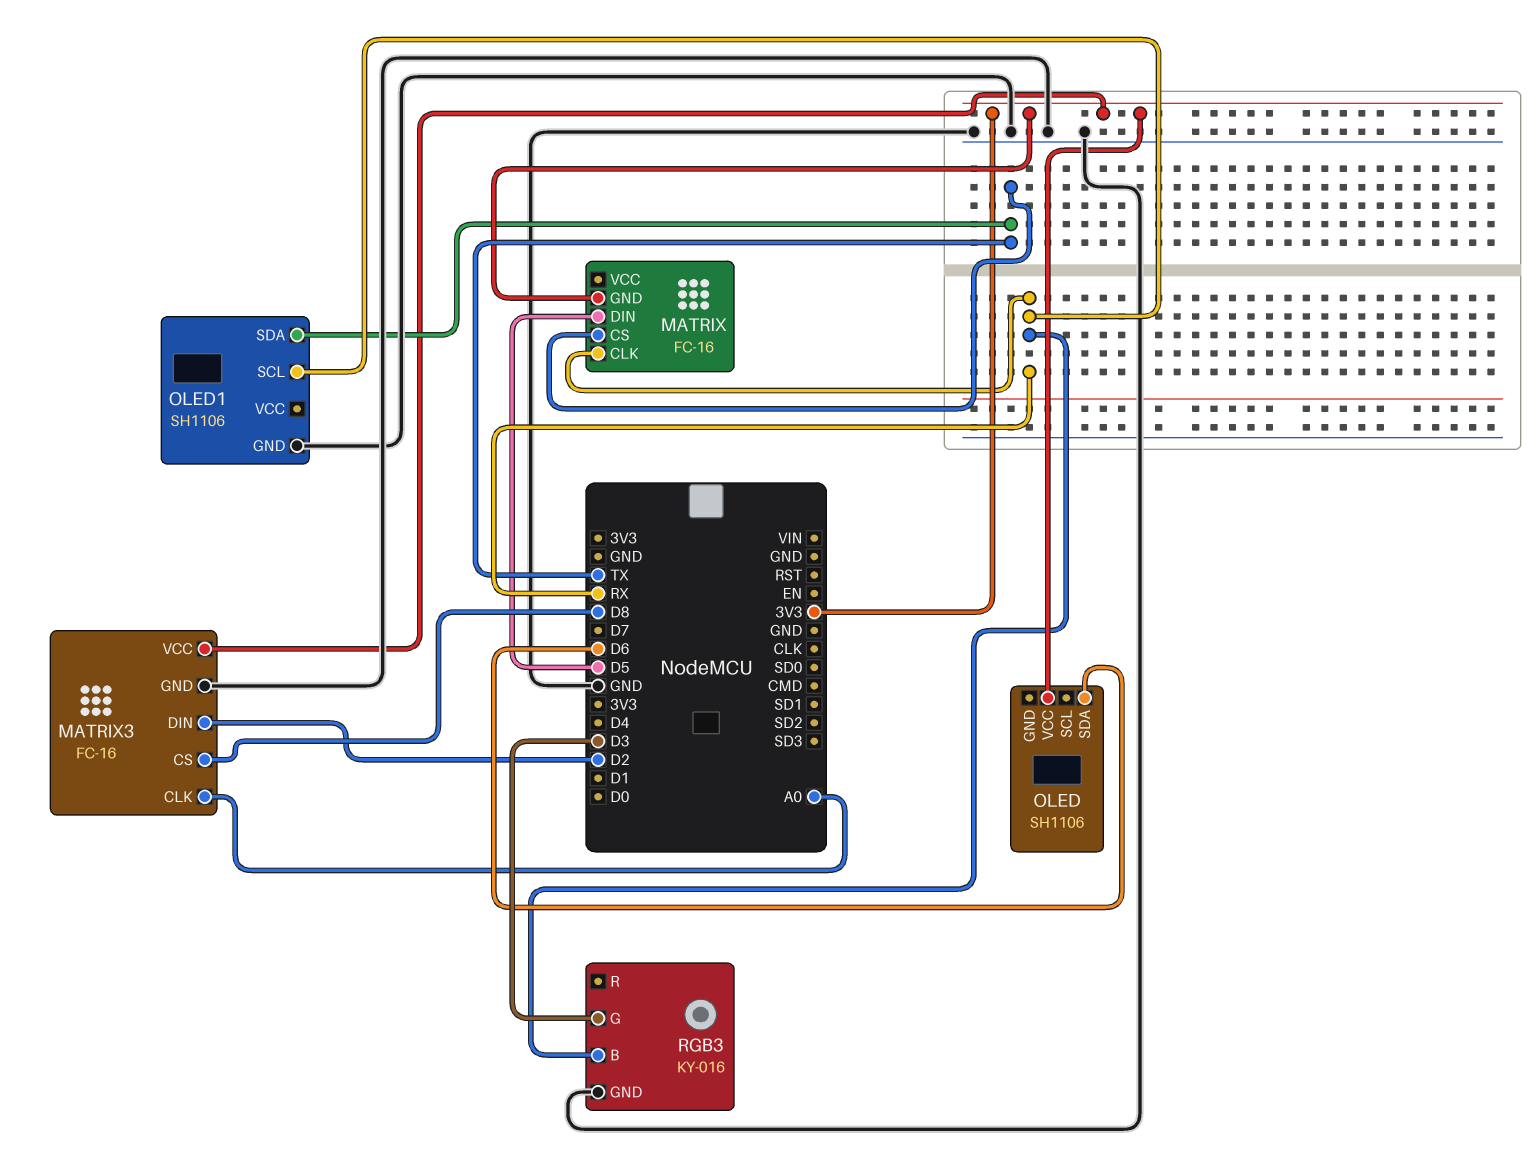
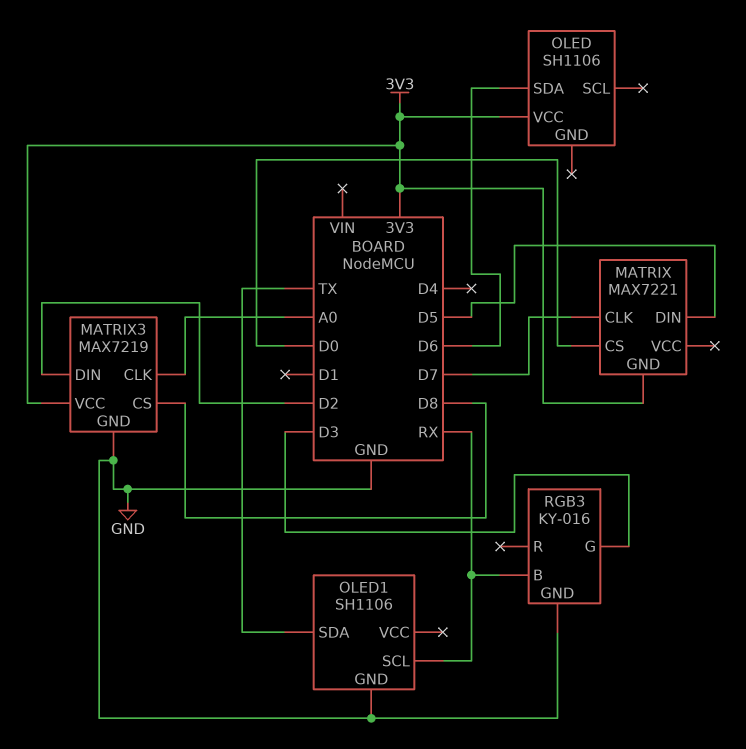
MATRIX: FC-16 -> MAX7221
MATRIX pin CLK: RX -> D7
MATRIX pin CS: TX -> D0
MATRIX3: FC-16 -> MAX7219

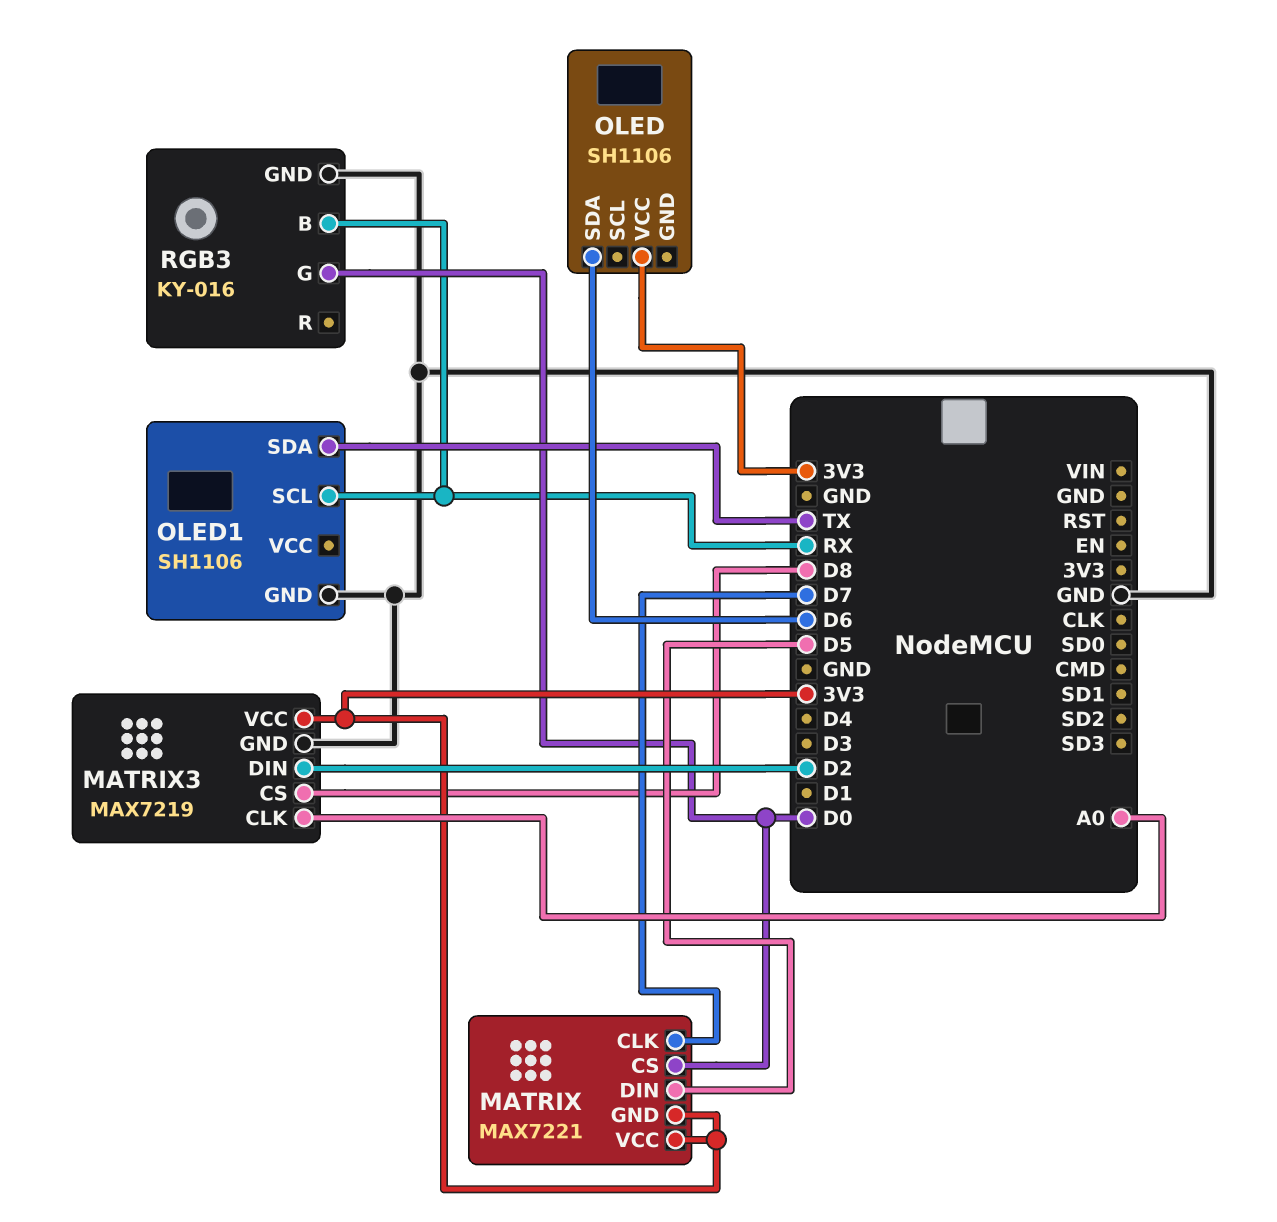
MATRIX pin VCC: none -> 3V3
RGB3 pin G: D3 -> D0

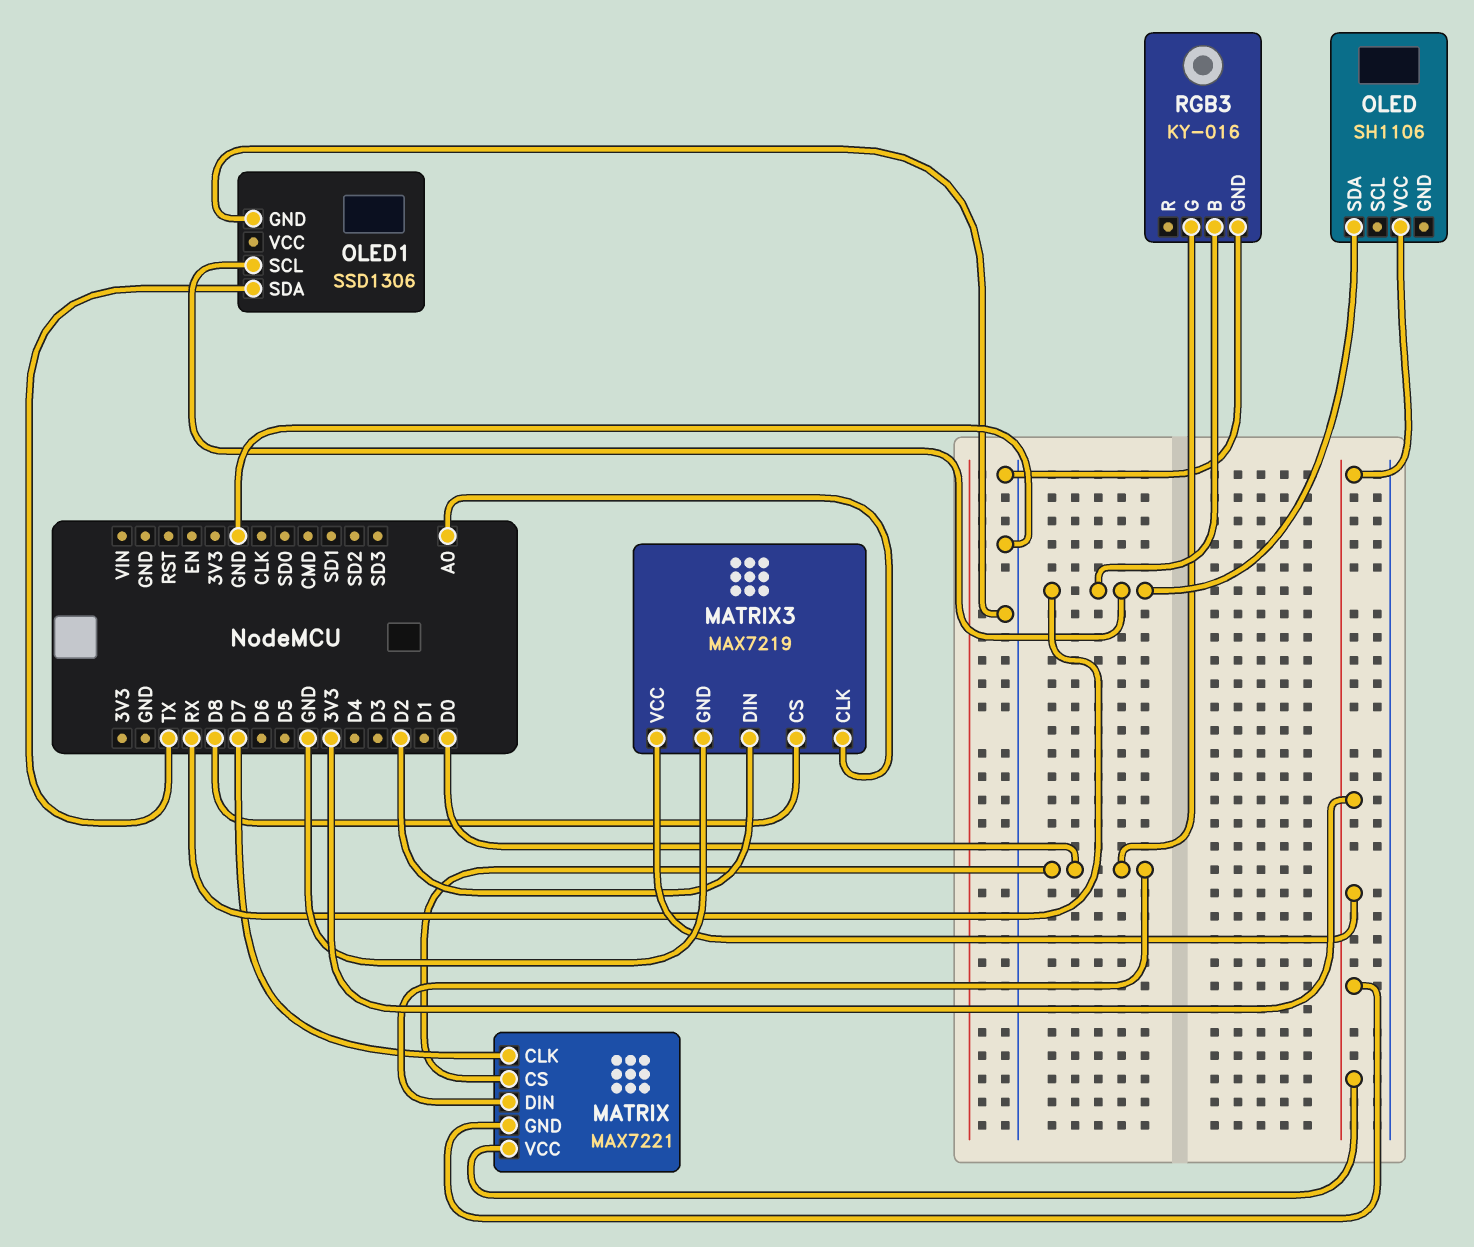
MATRIX pin DIN: D5 -> D0
OLED pin SDA: D6 -> RX
OLED1: SH1106 -> SSD1306

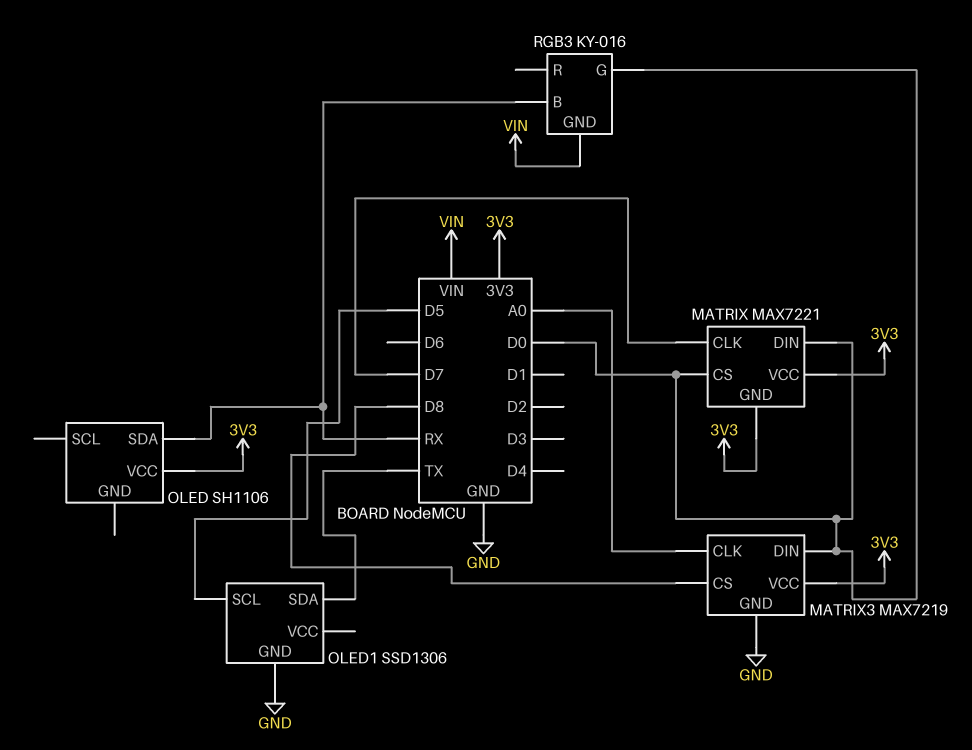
MATRIX3 pin DIN: D2 -> D0
OLED1 pin SCL: RX -> D5
RGB3 pin GND: GND -> VIN

